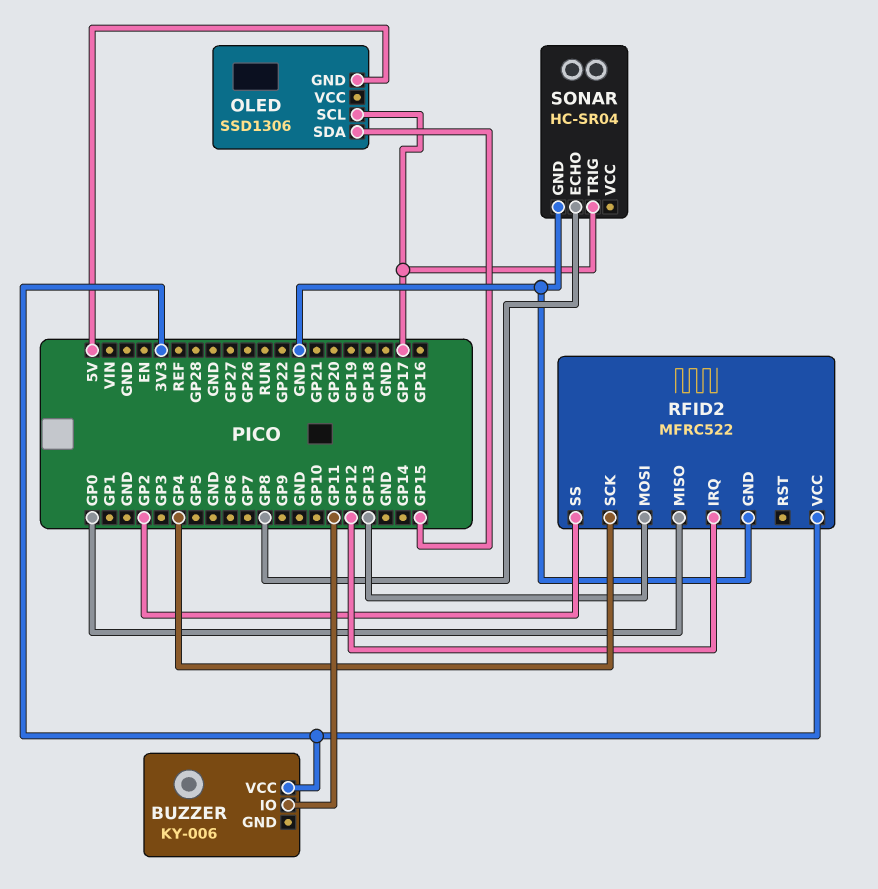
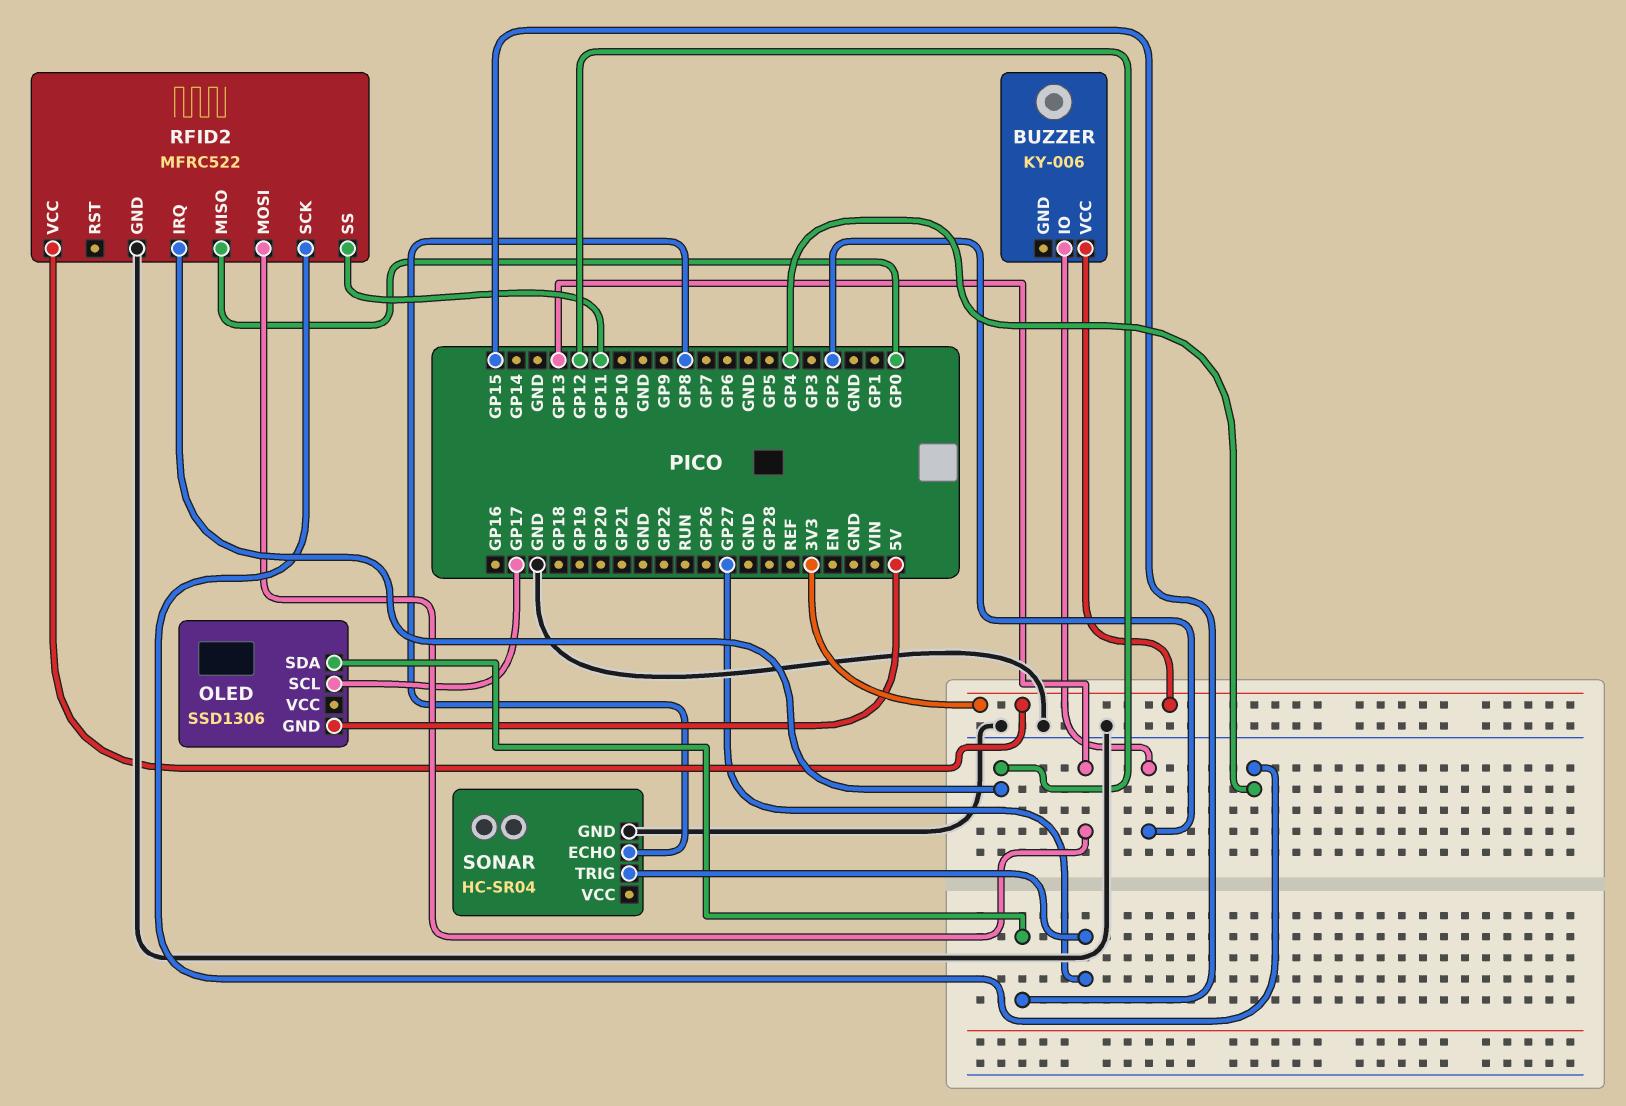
BUZZER pin IO: GP11 -> GP2
RFID2 pin SS: GP2 -> GP11
SONAR pin TRIG: GP17 -> GP27

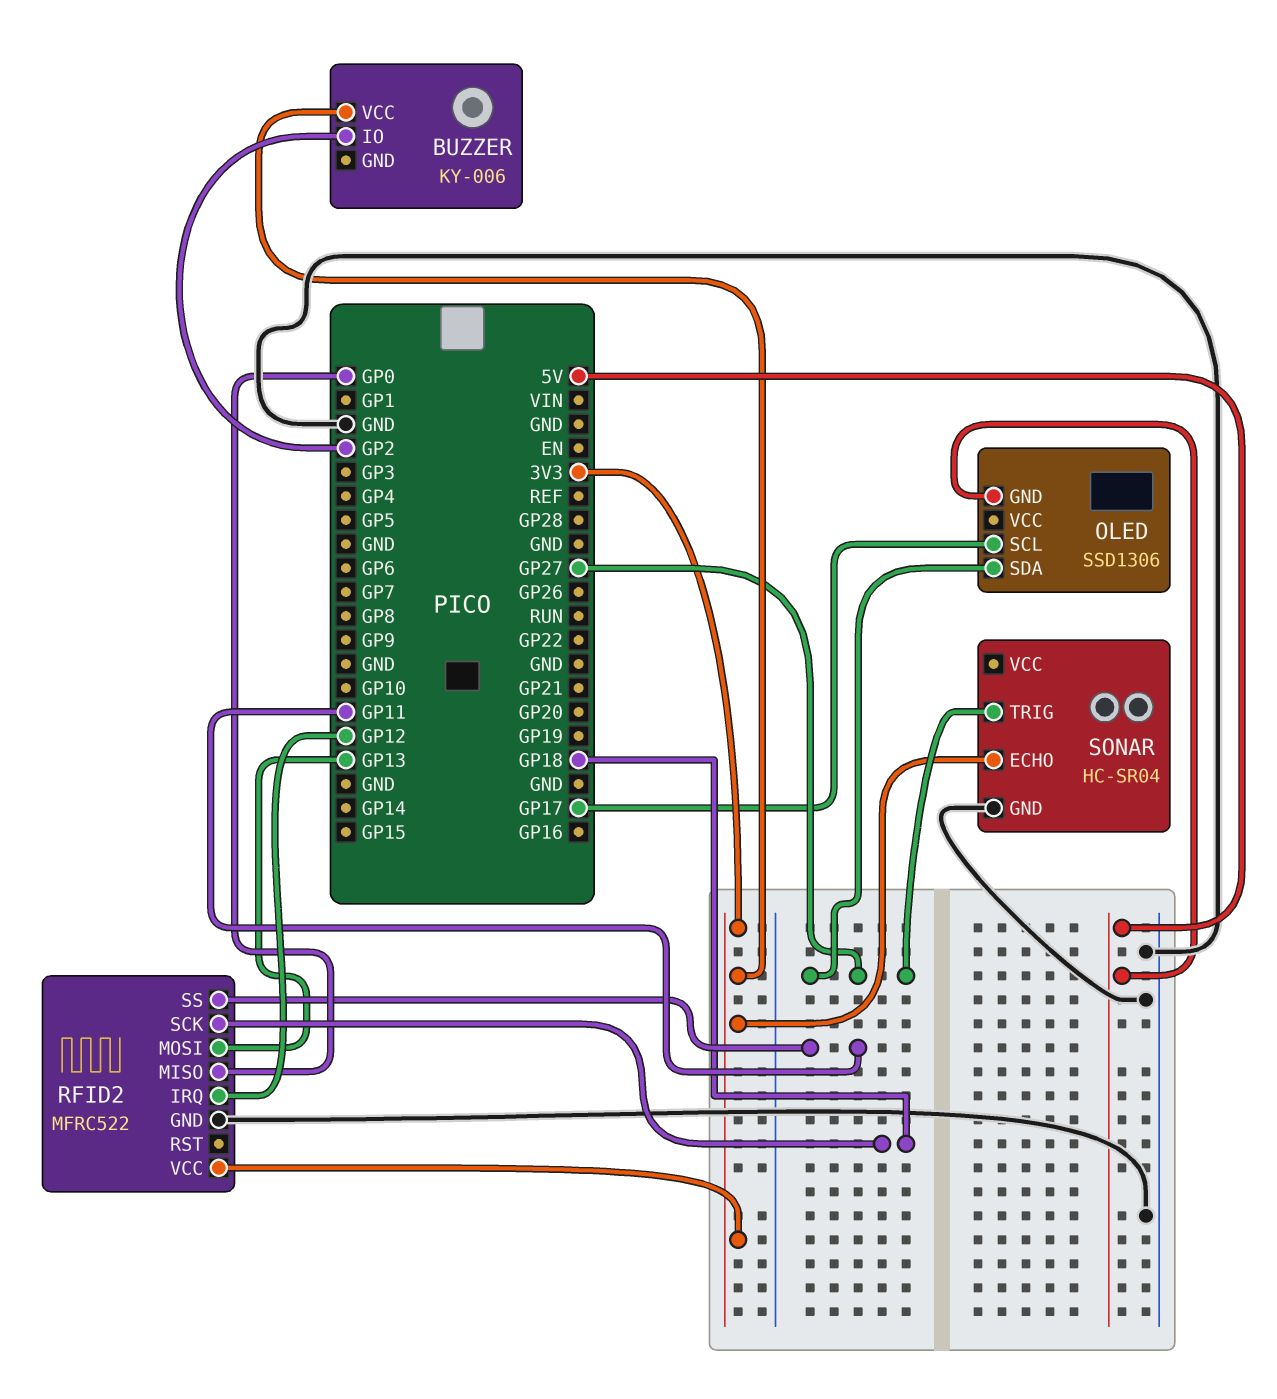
OLED pin SDA: GP15 -> GP27
RFID2 pin SCK: GP4 -> GP18
SONAR pin ECHO: GP8 -> 3V3

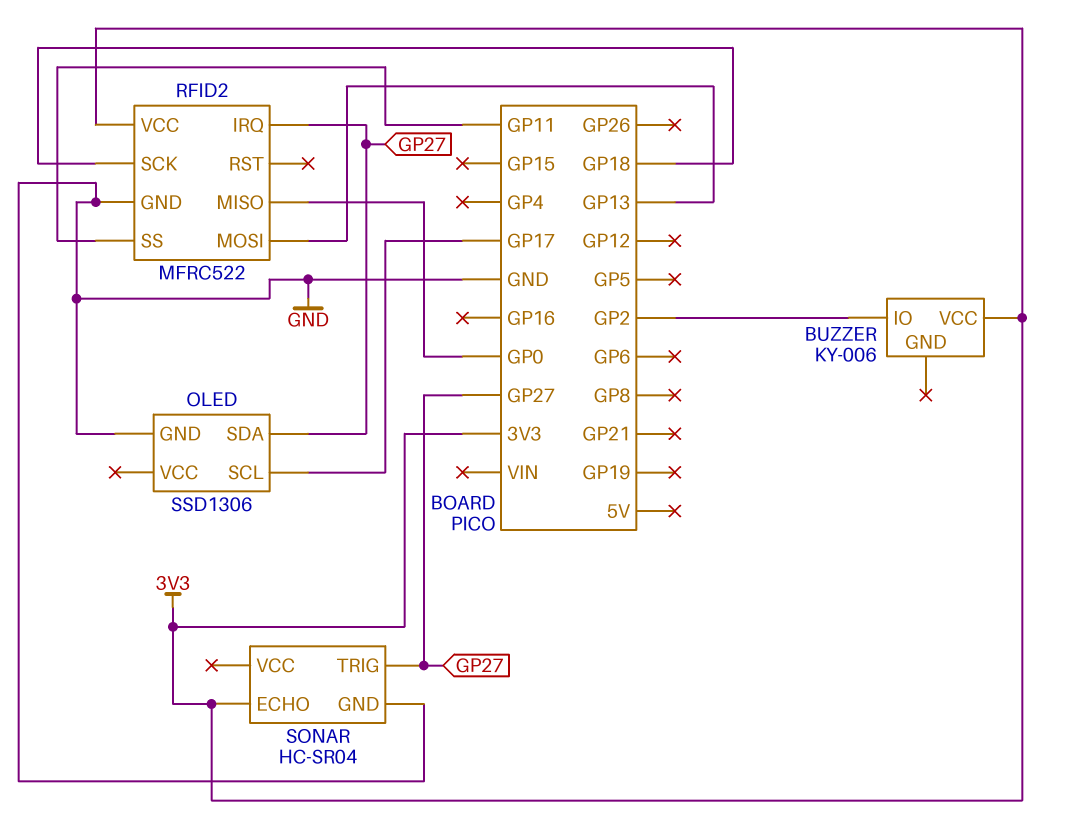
OLED pin GND: 5V -> GND
RFID2 pin IRQ: GP12 -> GP27

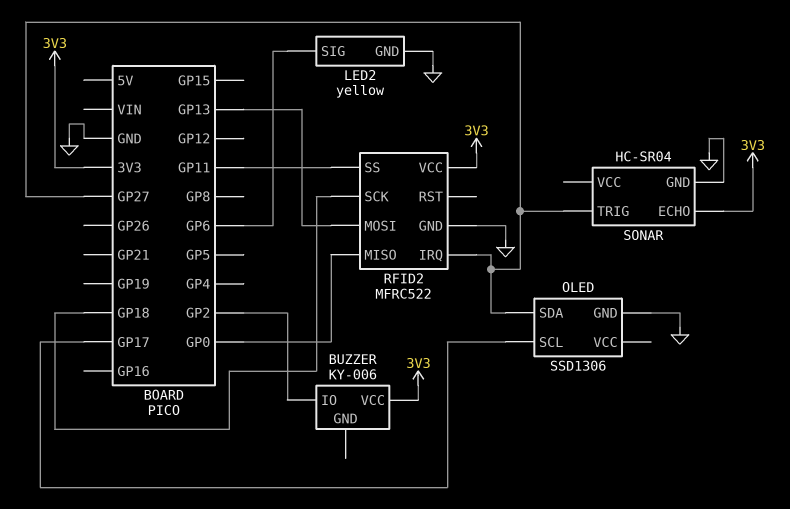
LED2: none -> yellow
LED2 pin GND: none -> GND
LED2 pin SIG: none -> GP6

